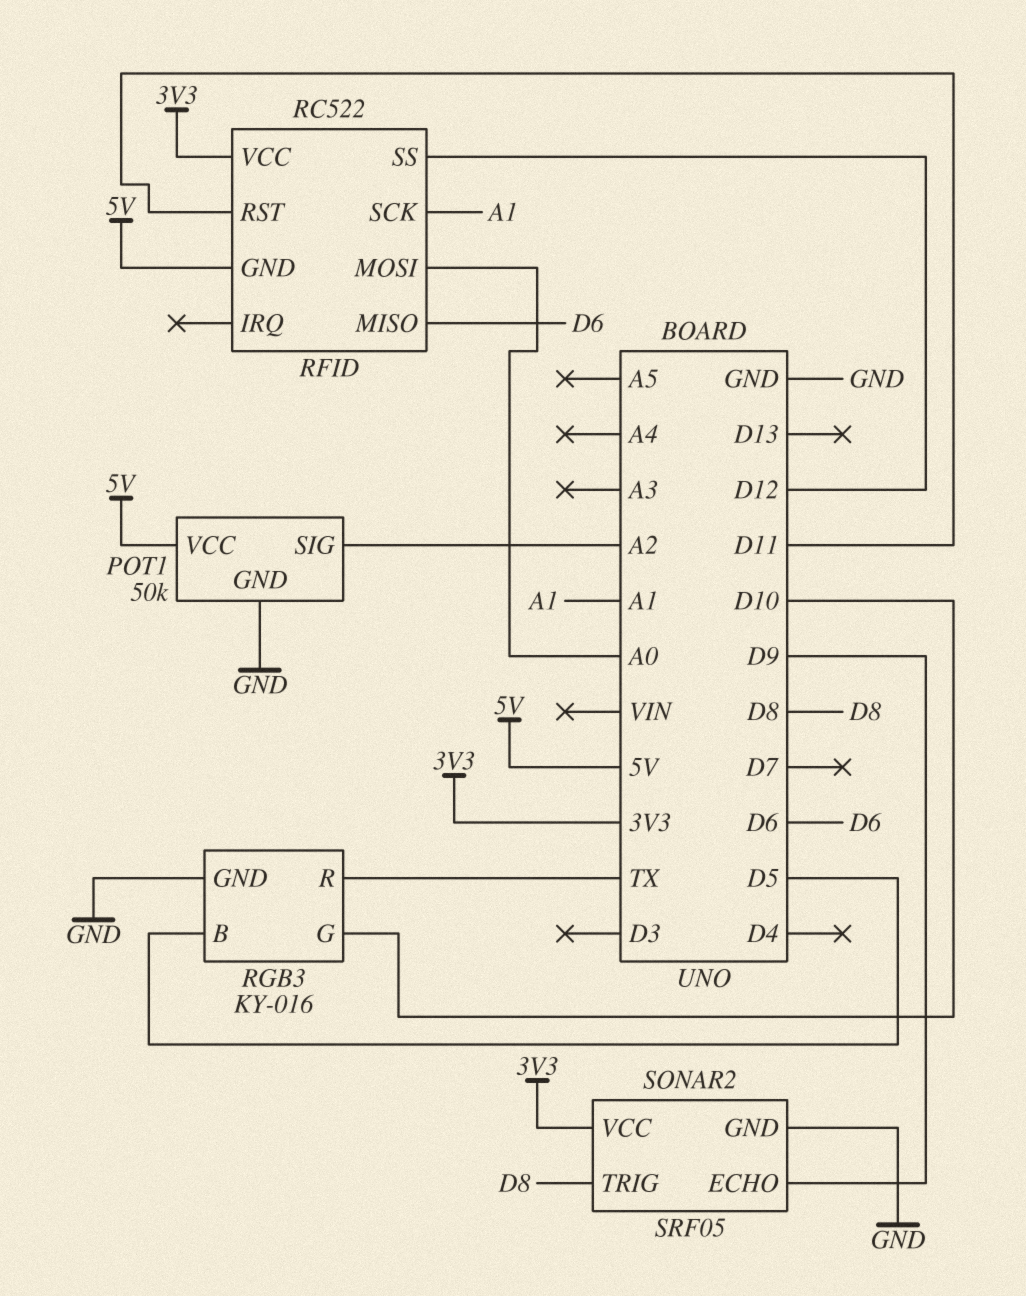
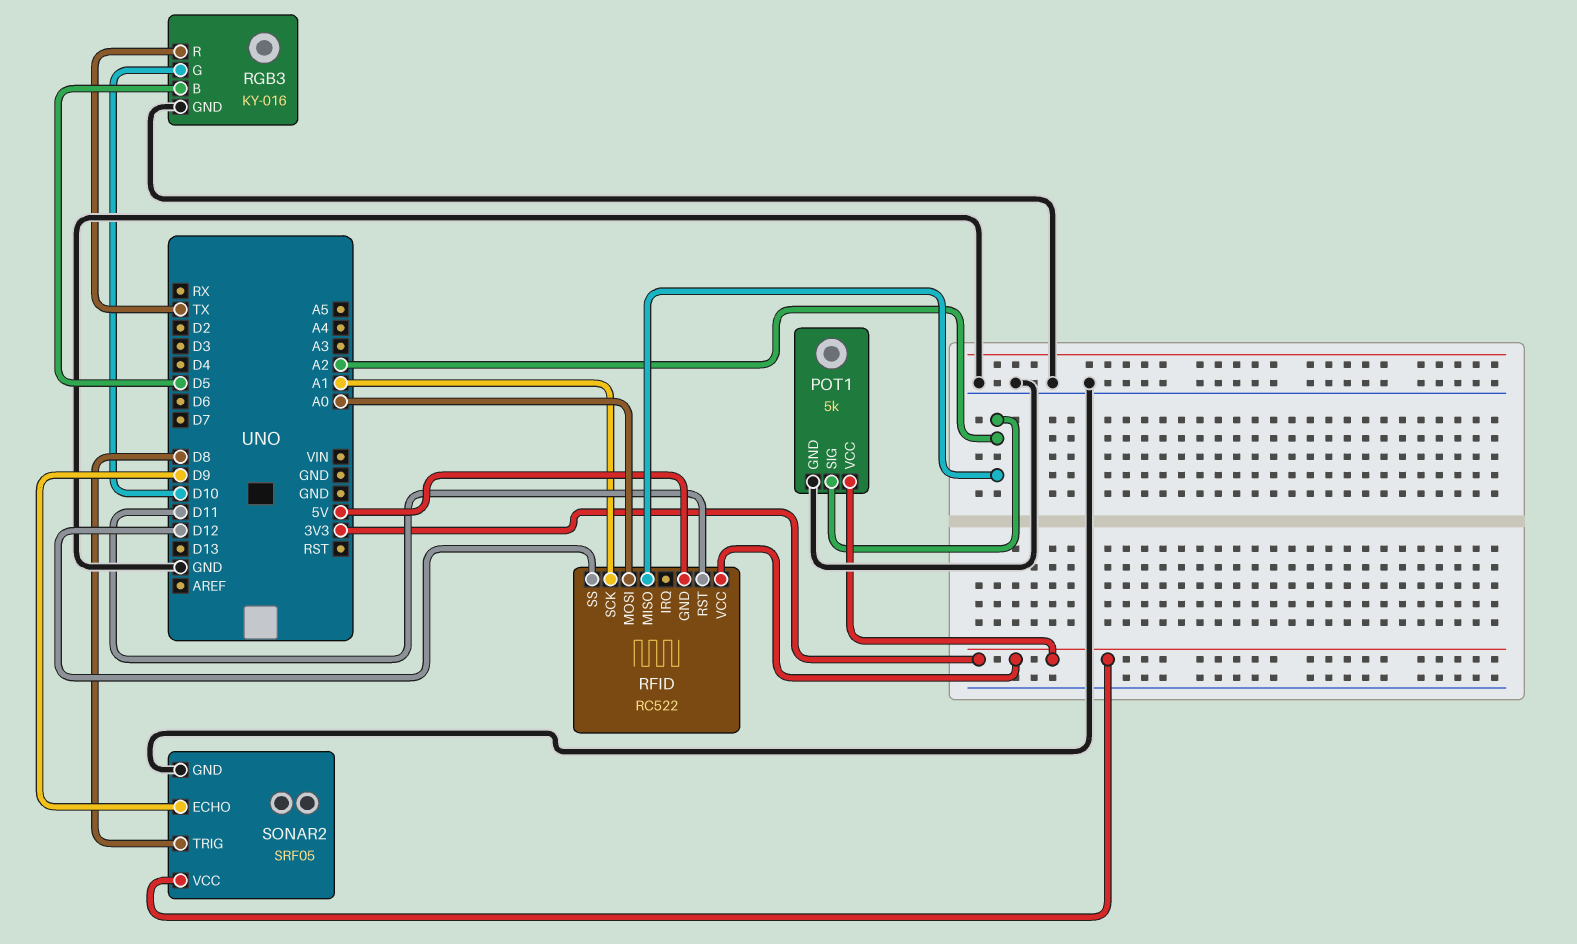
POT1: 50k -> 5k
POT1 pin VCC: 5V -> 3V3
RFID pin MISO: D6 -> A2

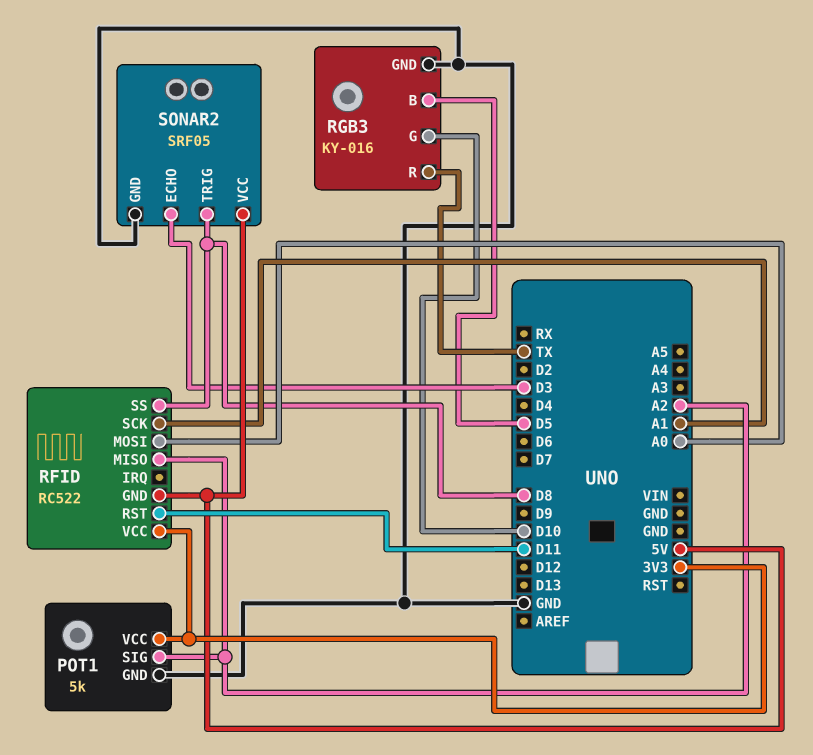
RFID pin SS: D12 -> D8
SONAR2 pin ECHO: D9 -> D3
SONAR2 pin VCC: 3V3 -> 5V

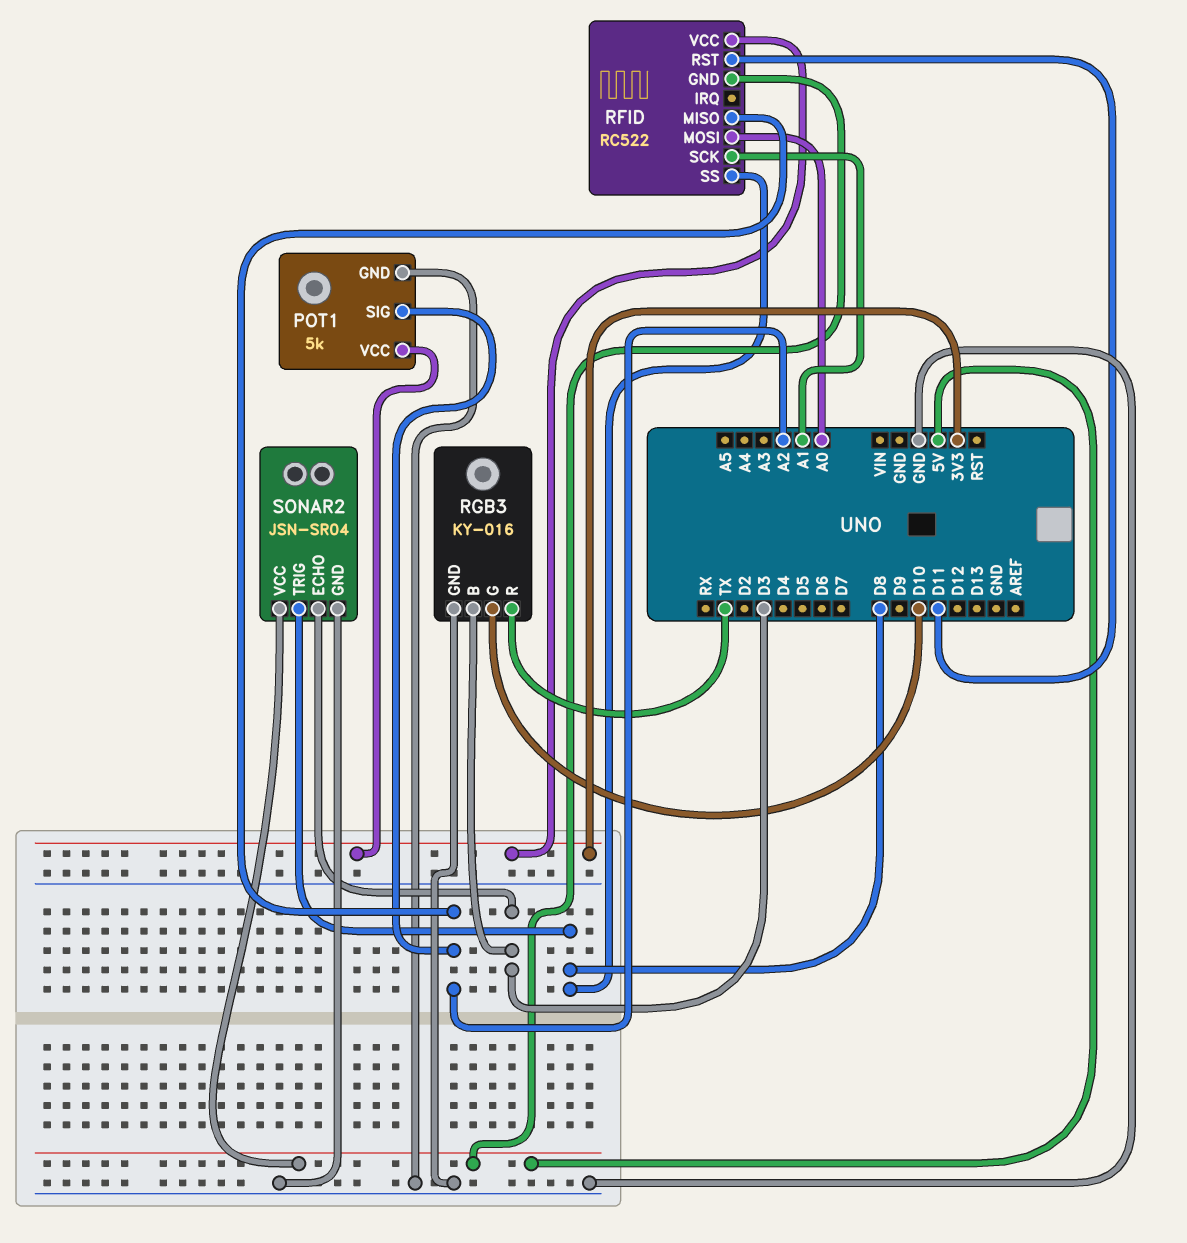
RGB3 pin B: D5 -> D3
SONAR2: SRF05 -> JSN-SR04

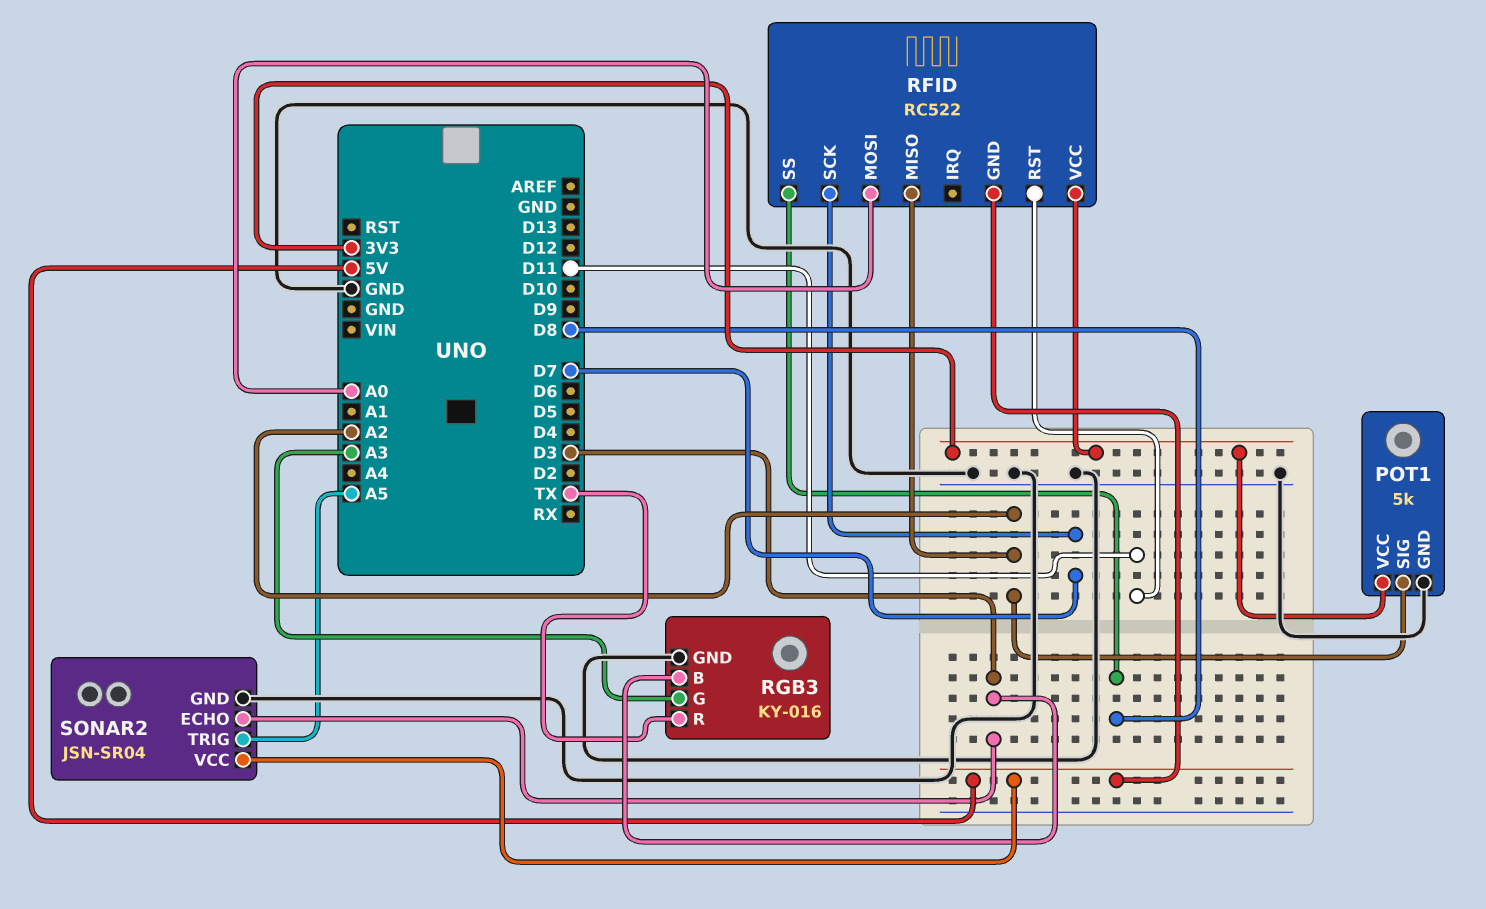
RFID pin SCK: A1 -> D7
RGB3 pin G: D10 -> A3
SONAR2 pin TRIG: D8 -> A5

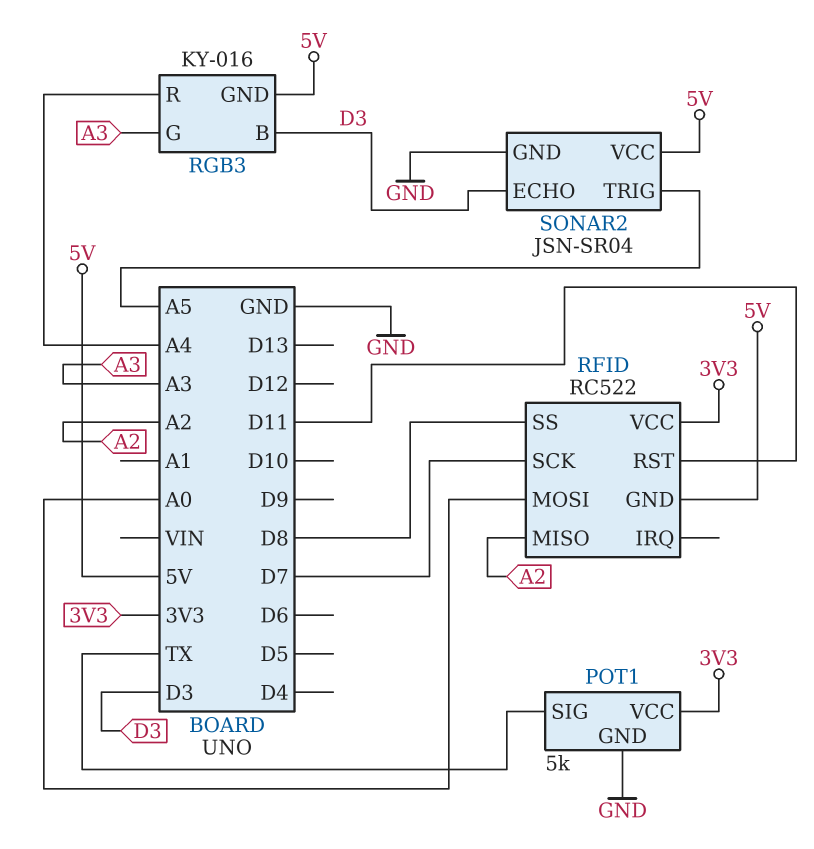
POT1 pin SIG: A2 -> TX
RGB3 pin GND: GND -> 5V
RGB3 pin R: TX -> A4

